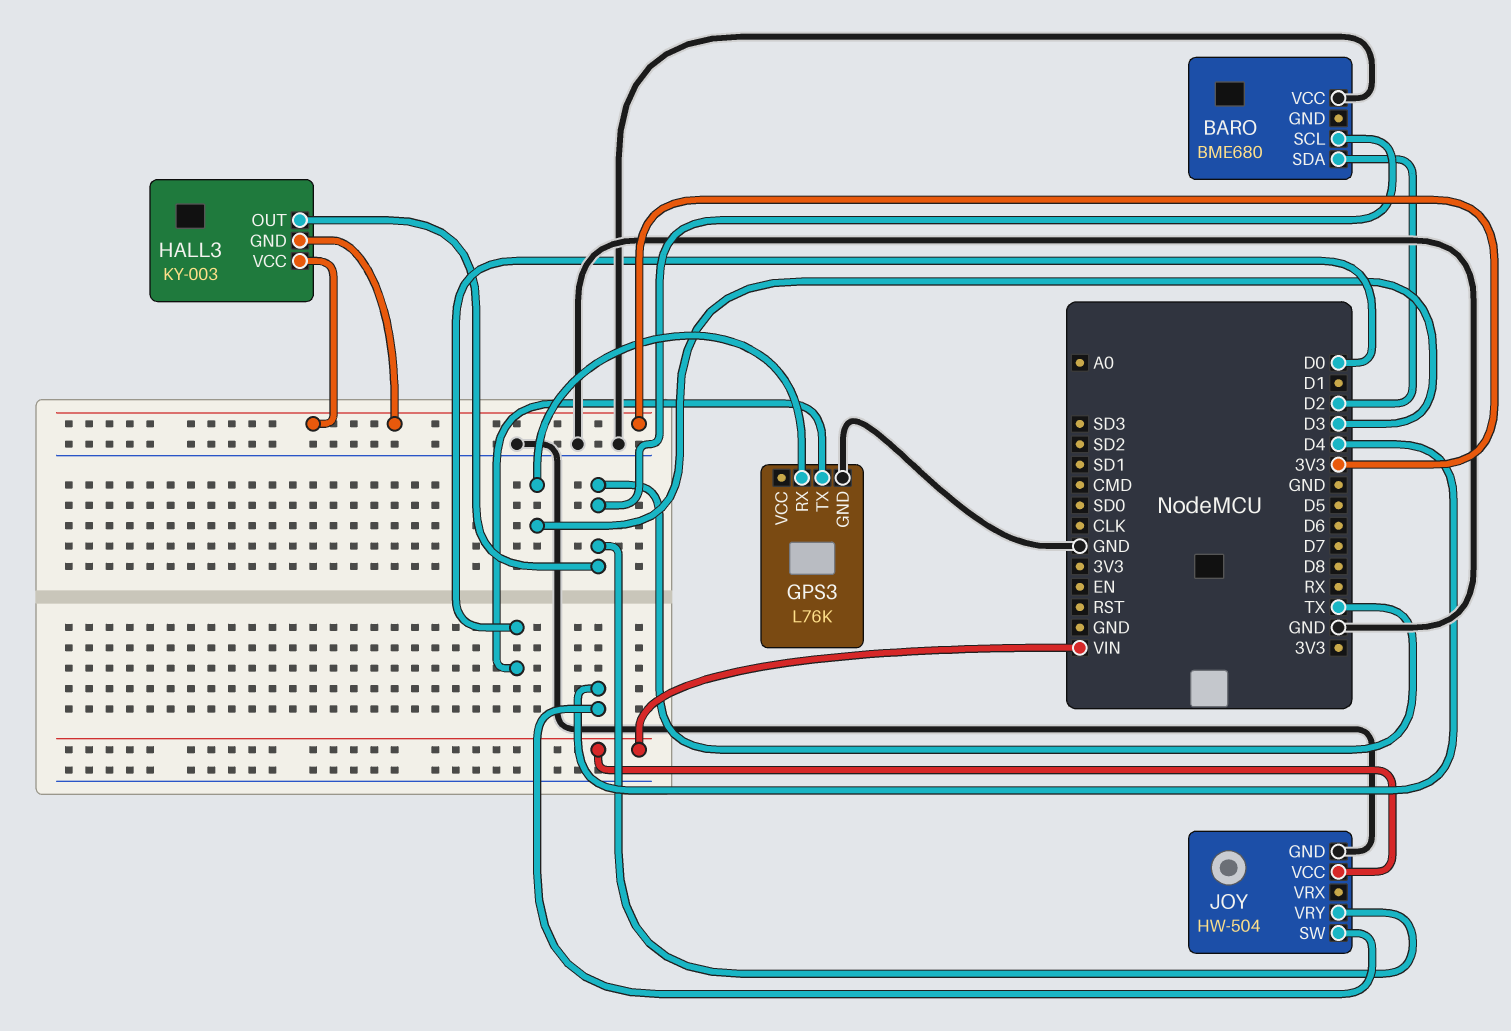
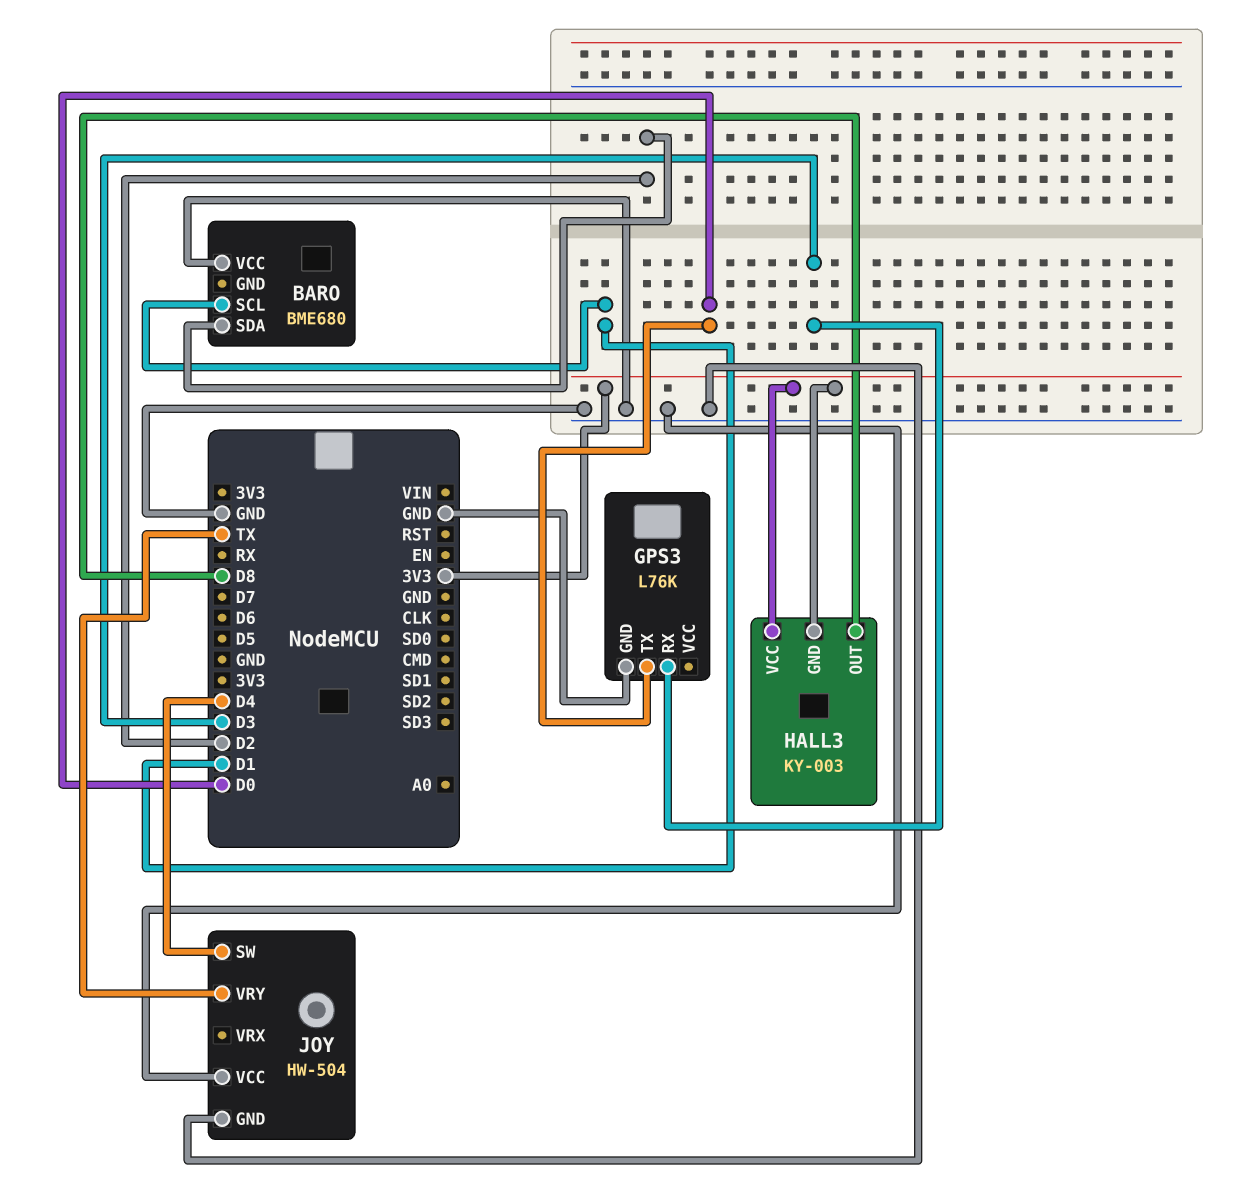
BARO pin SCL: TX -> D1
HALL3 pin OUT: TX -> D8
JOY pin VCC: VIN -> GND

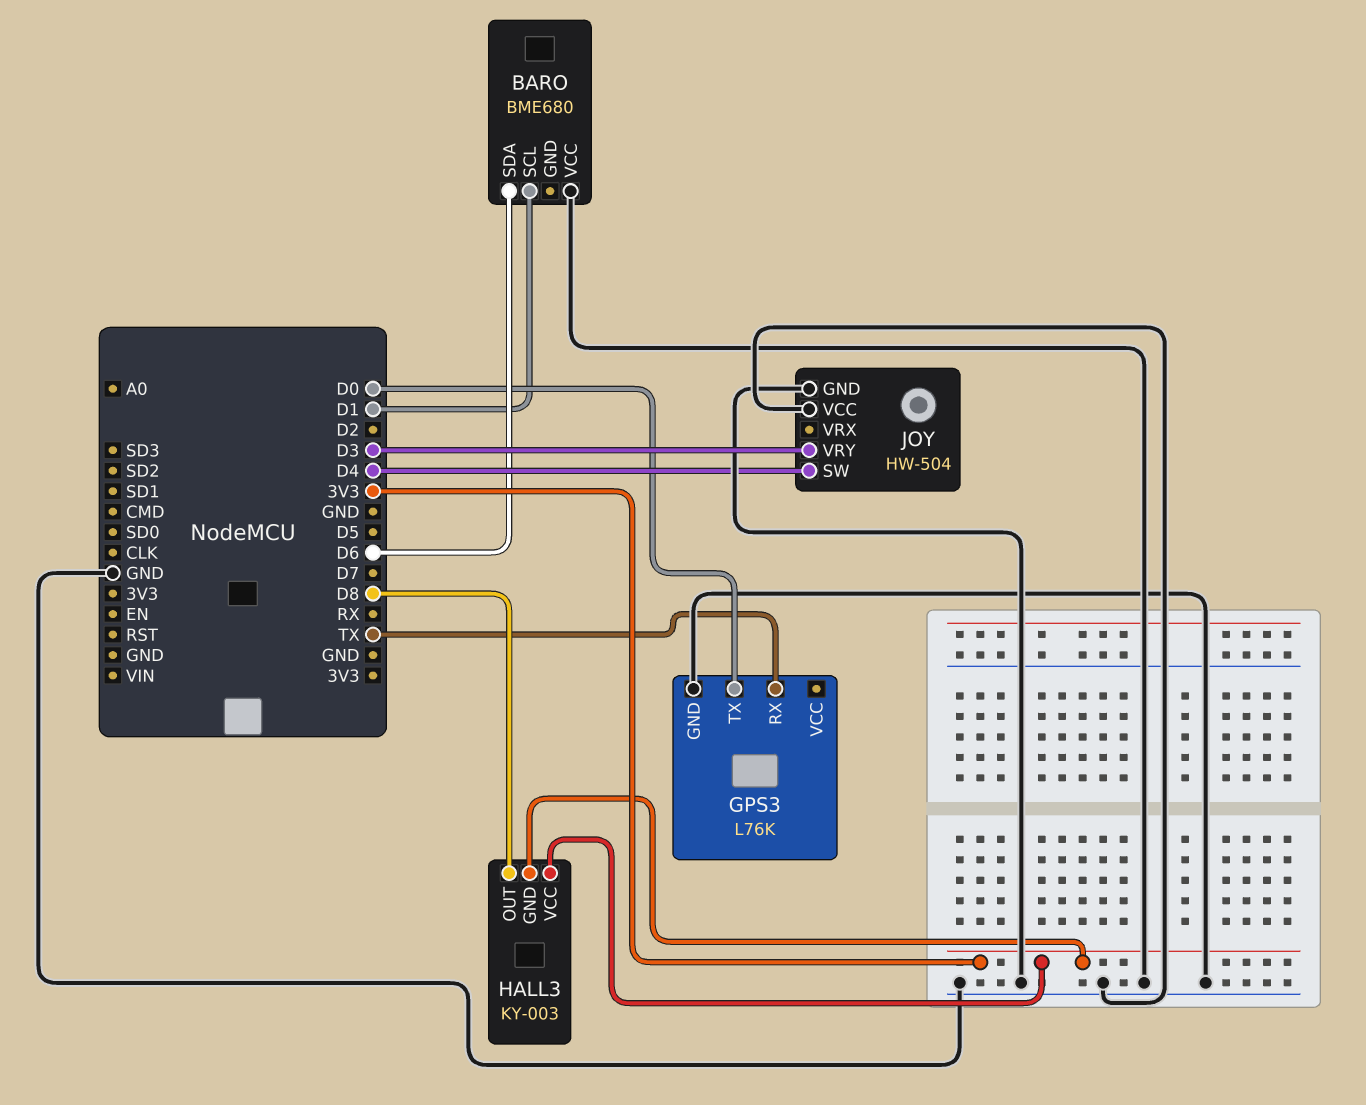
BARO pin SDA: D2 -> D6
GPS3 pin RX: D3 -> TX
JOY pin VRY: TX -> D3

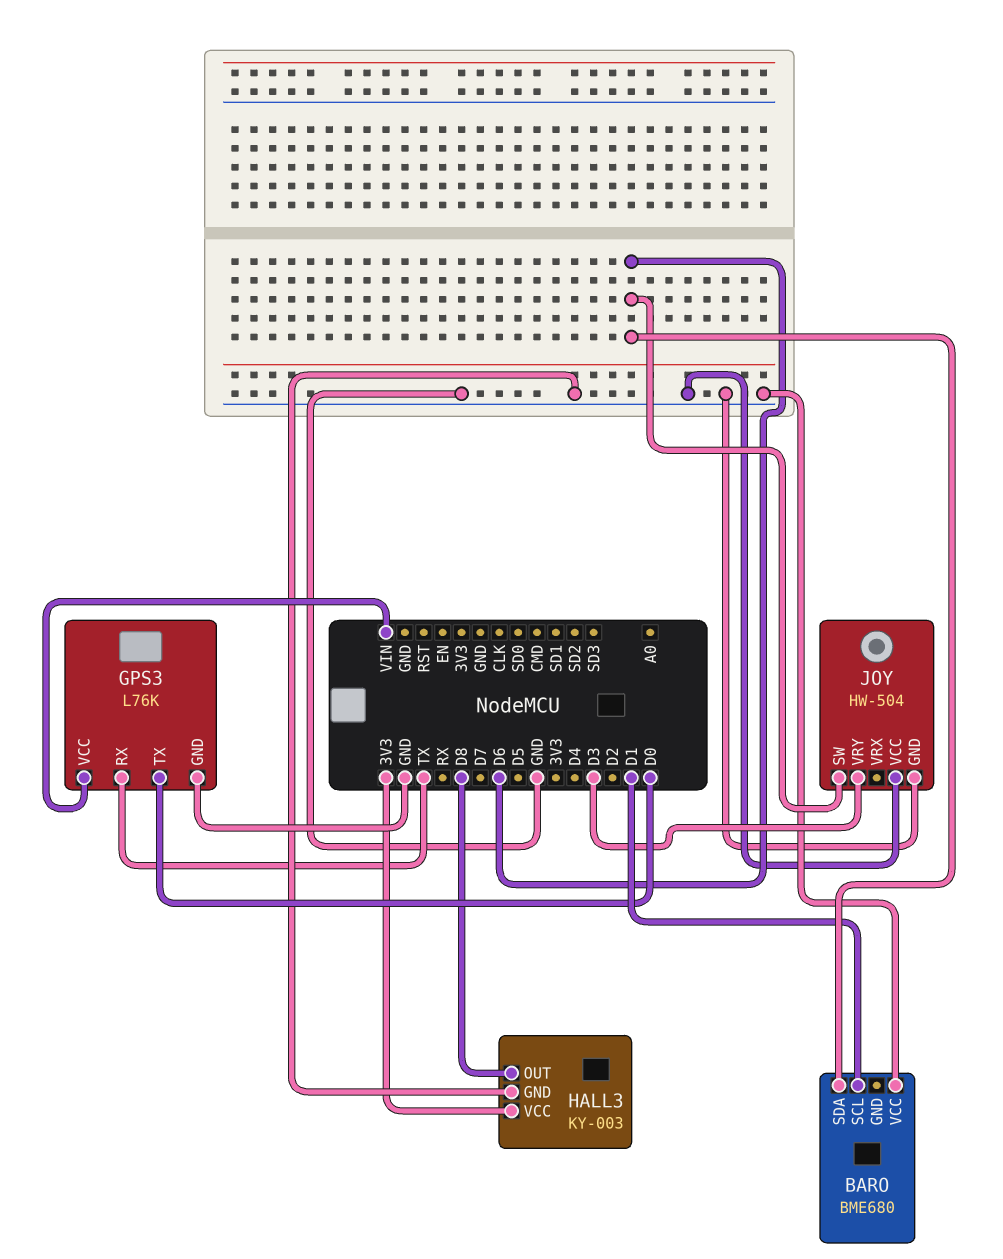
GPS3 pin VCC: none -> VIN
HALL3 pin GND: 3V3 -> GND
JOY pin SW: D4 -> D6

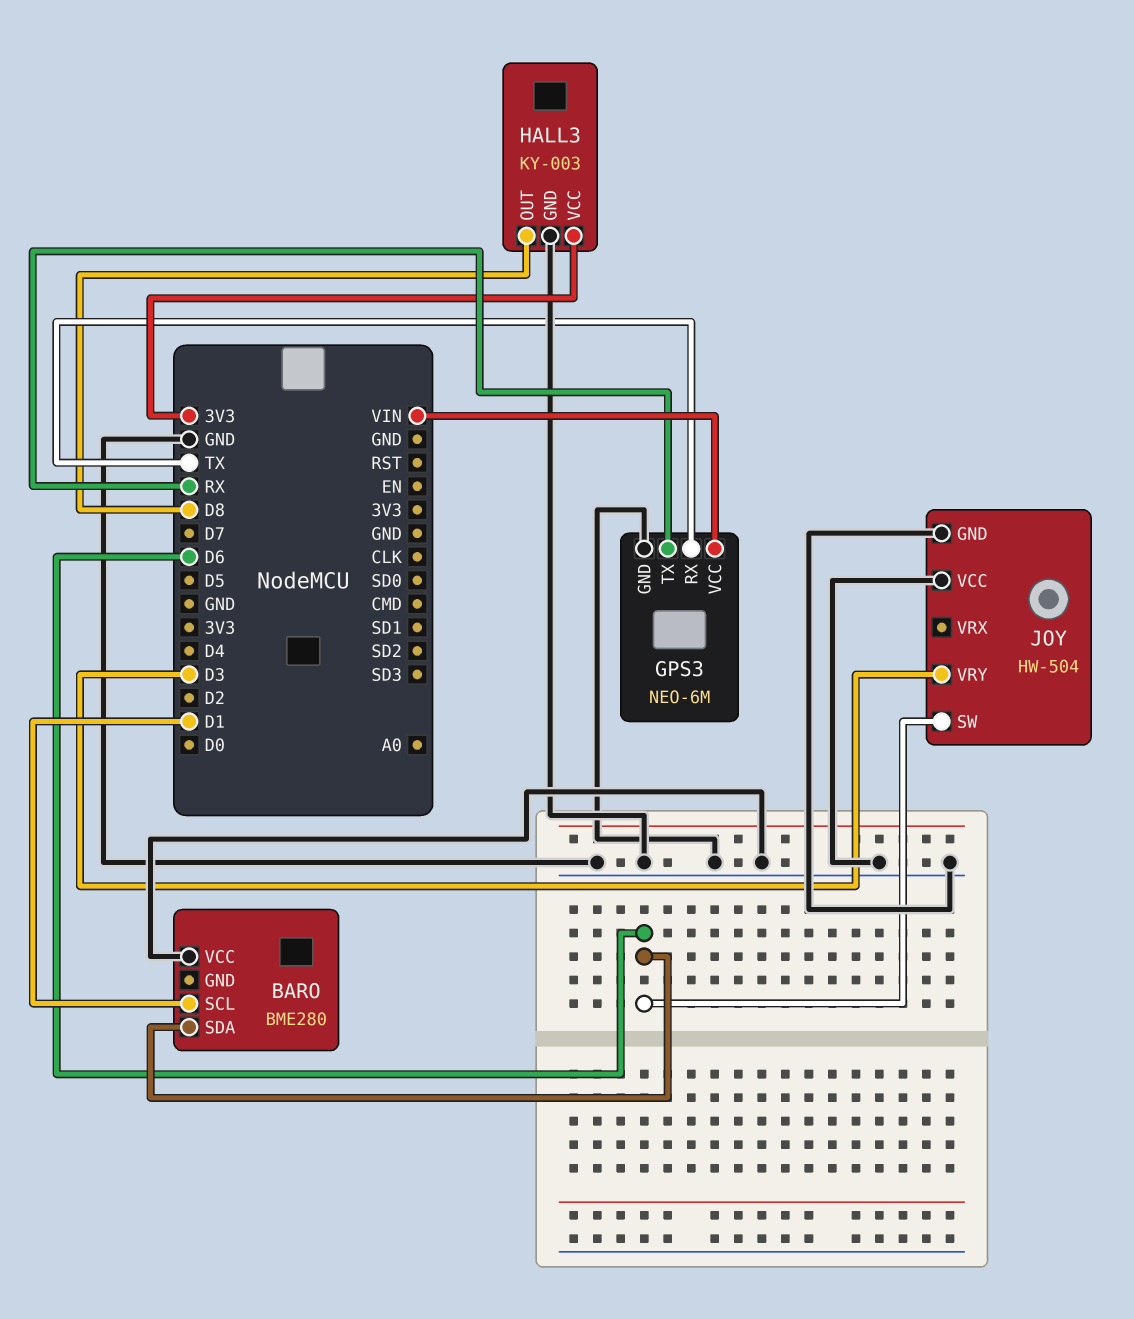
BARO: BME680 -> BME280
GPS3: L76K -> NEO-6M
GPS3 pin TX: D0 -> RX

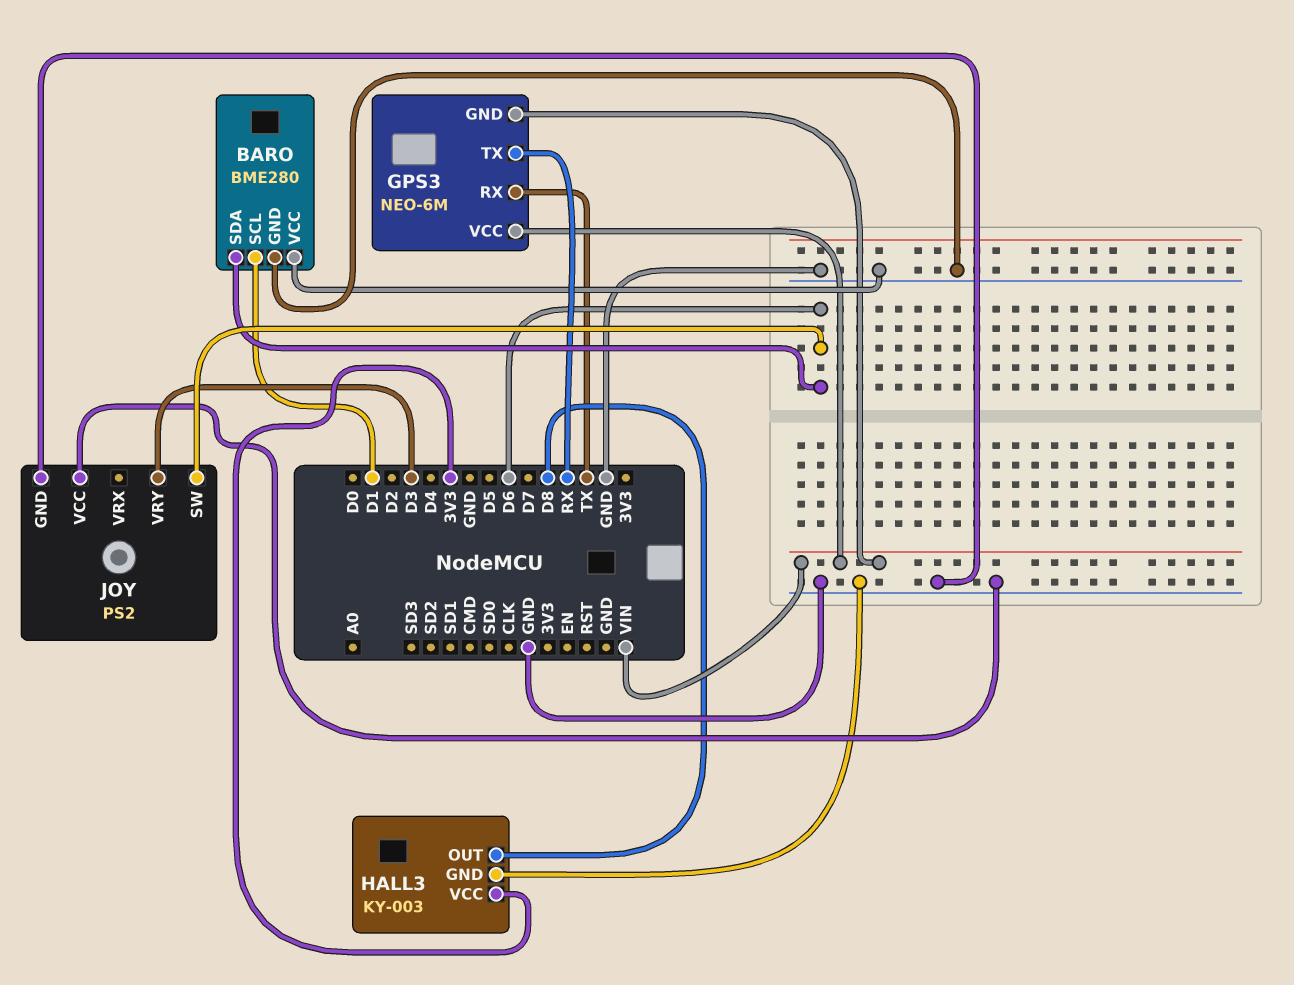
BARO pin GND: none -> GND
GPS3 pin GND: GND -> VIN
JOY: HW-504 -> PS2

